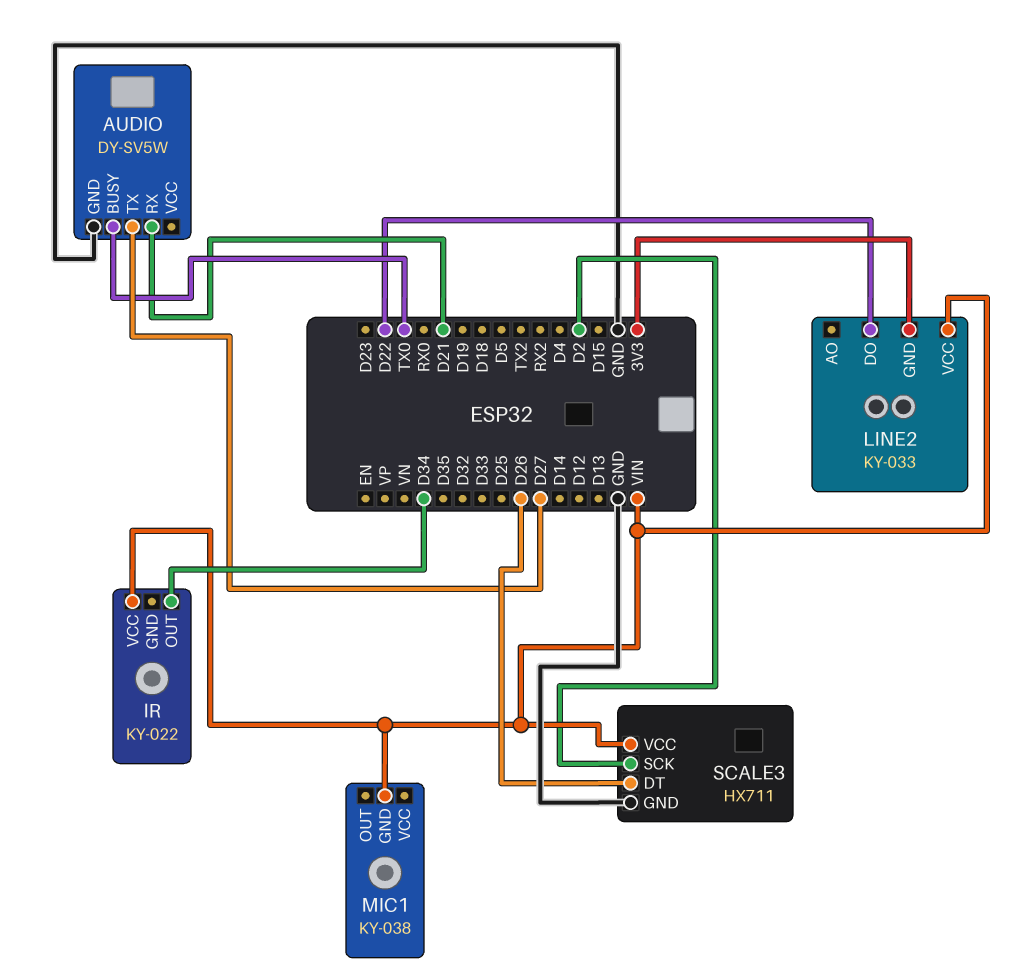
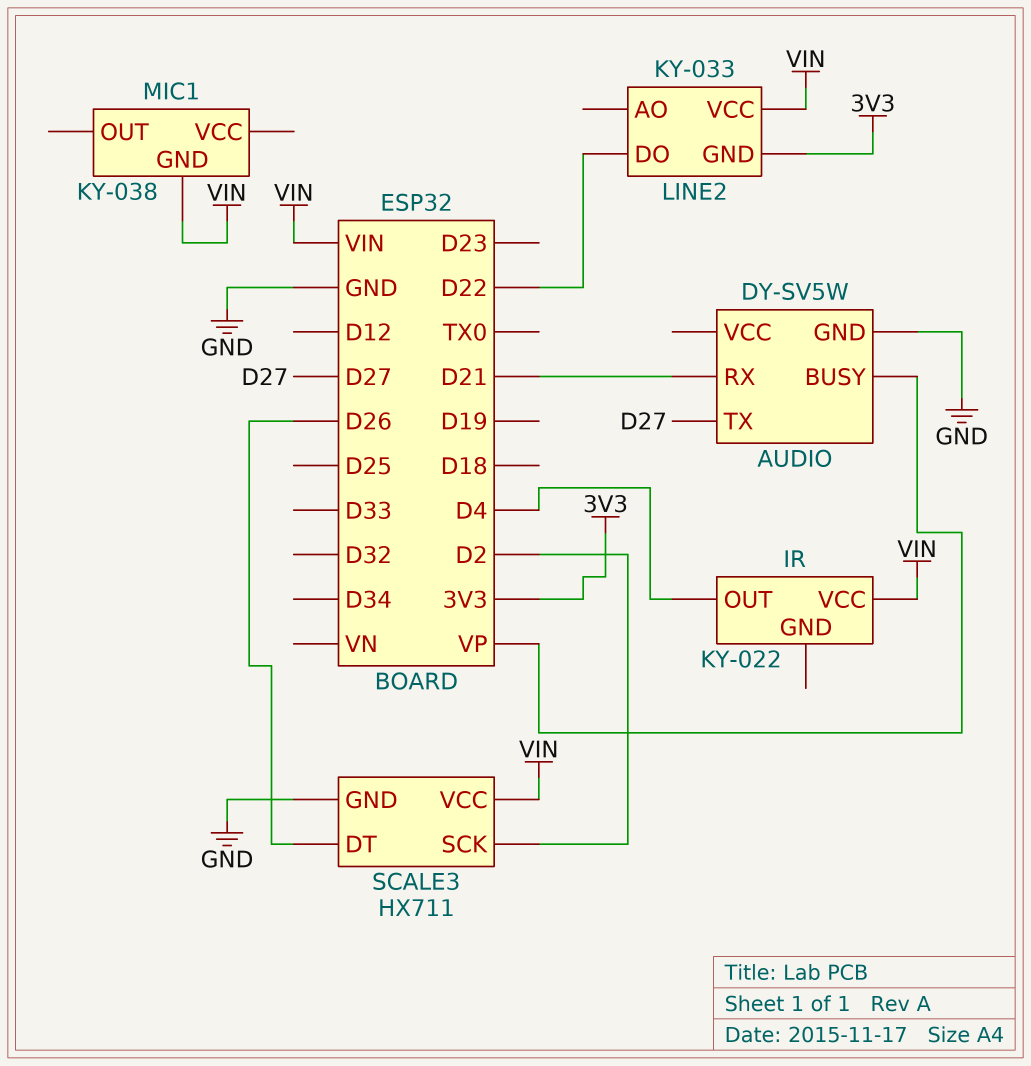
AUDIO pin BUSY: TX0 -> VP
IR pin OUT: D34 -> D4

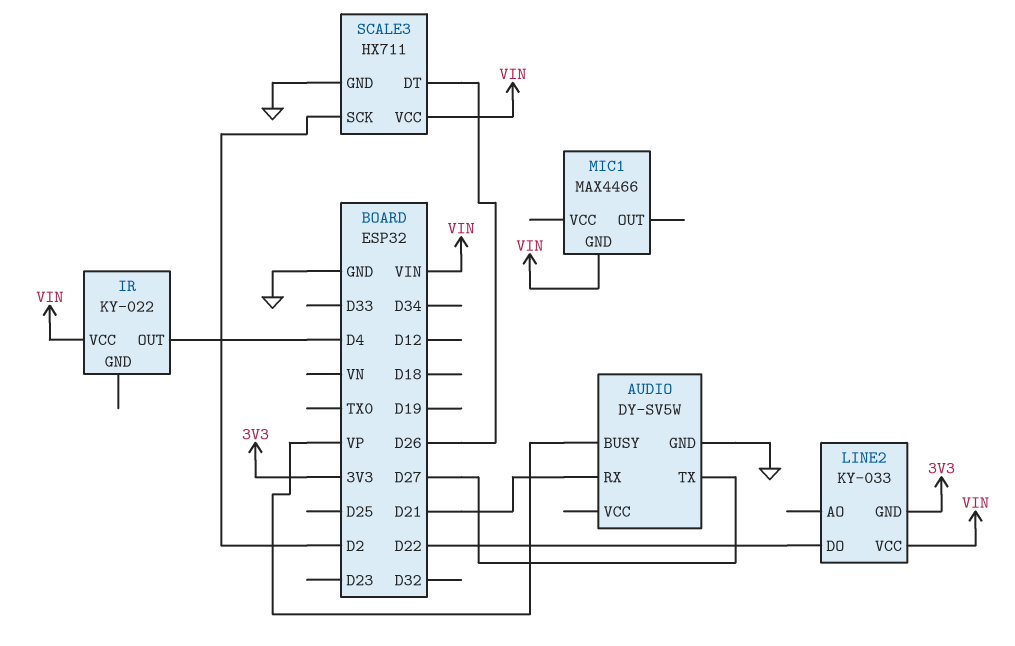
MIC1: KY-038 -> MAX4466

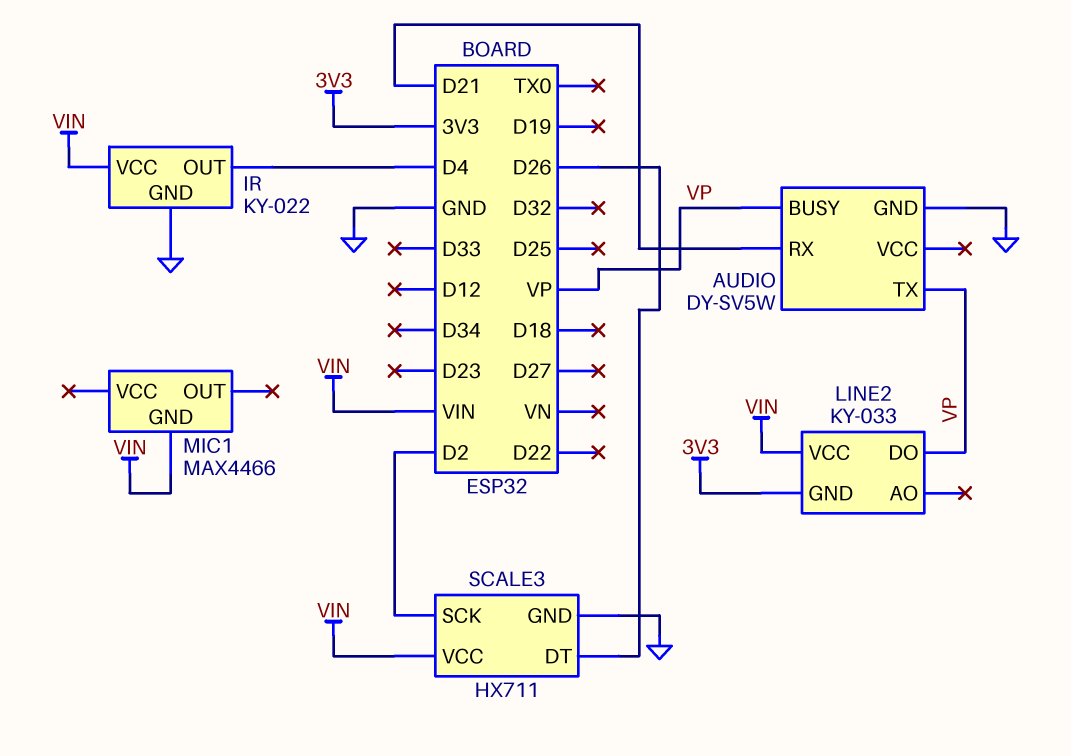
AUDIO pin TX: D27 -> VP
IR pin GND: none -> GND
LINE2 pin DO: D22 -> VP

